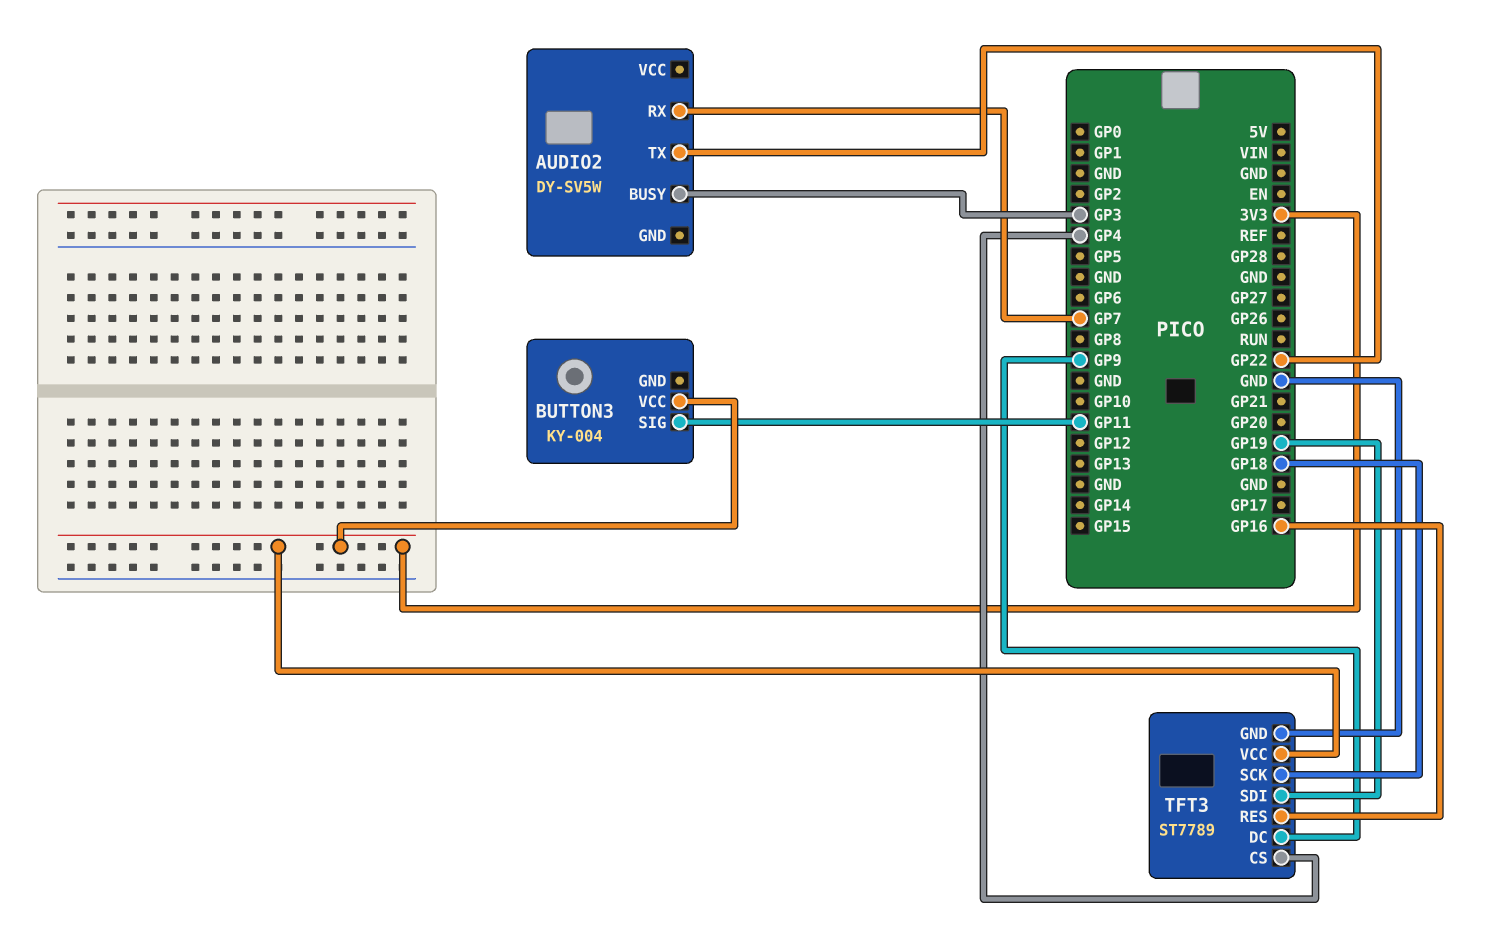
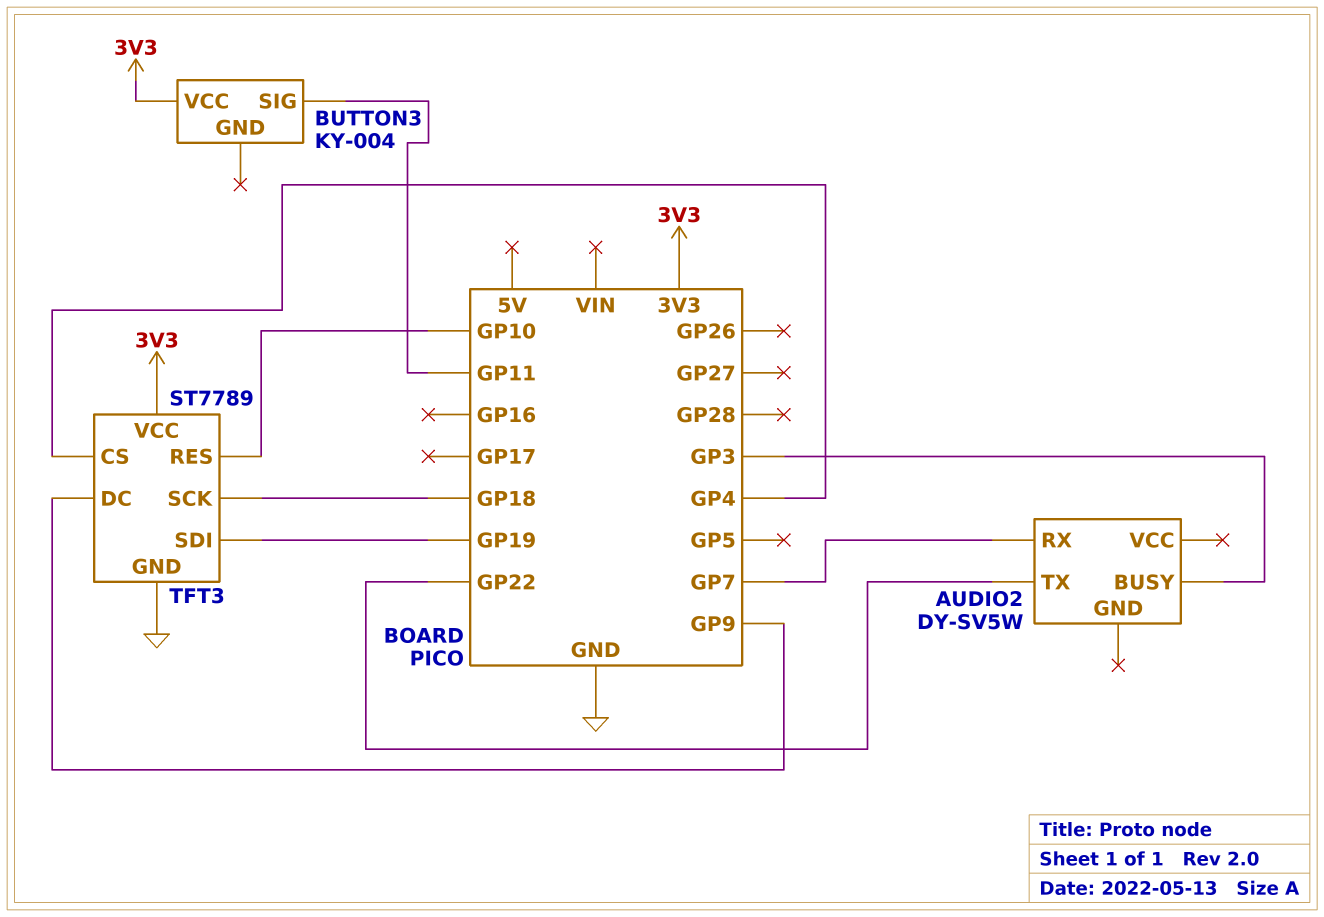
TFT3 pin RES: GP16 -> GP10

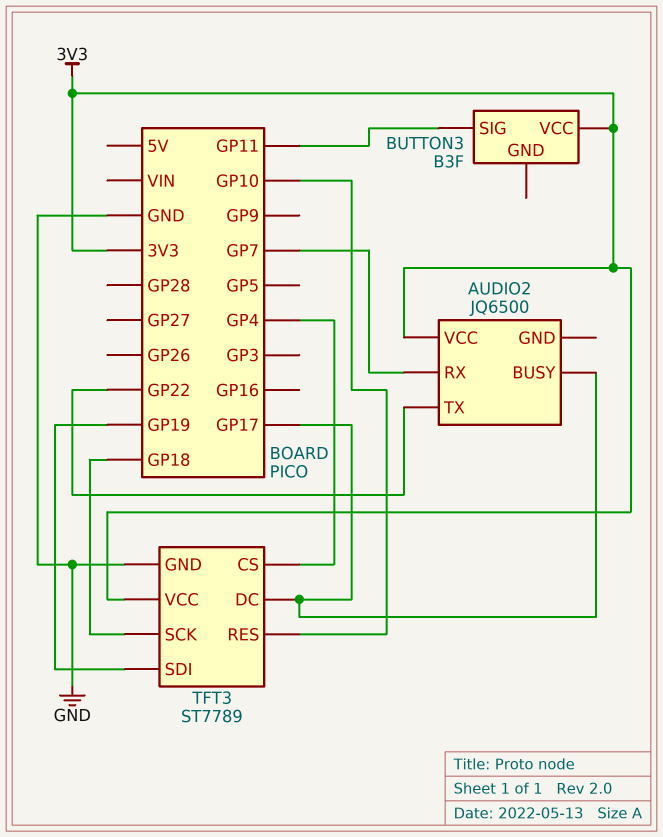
AUDIO2: DY-SV5W -> JQ6500
AUDIO2 pin BUSY: GP3 -> GP17
AUDIO2 pin VCC: none -> 3V3
BUTTON3: KY-004 -> B3F
TFT3 pin DC: GP9 -> GP17

